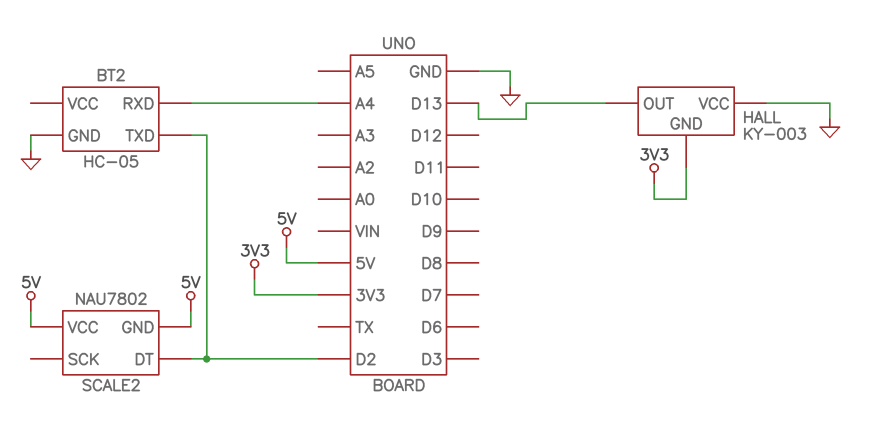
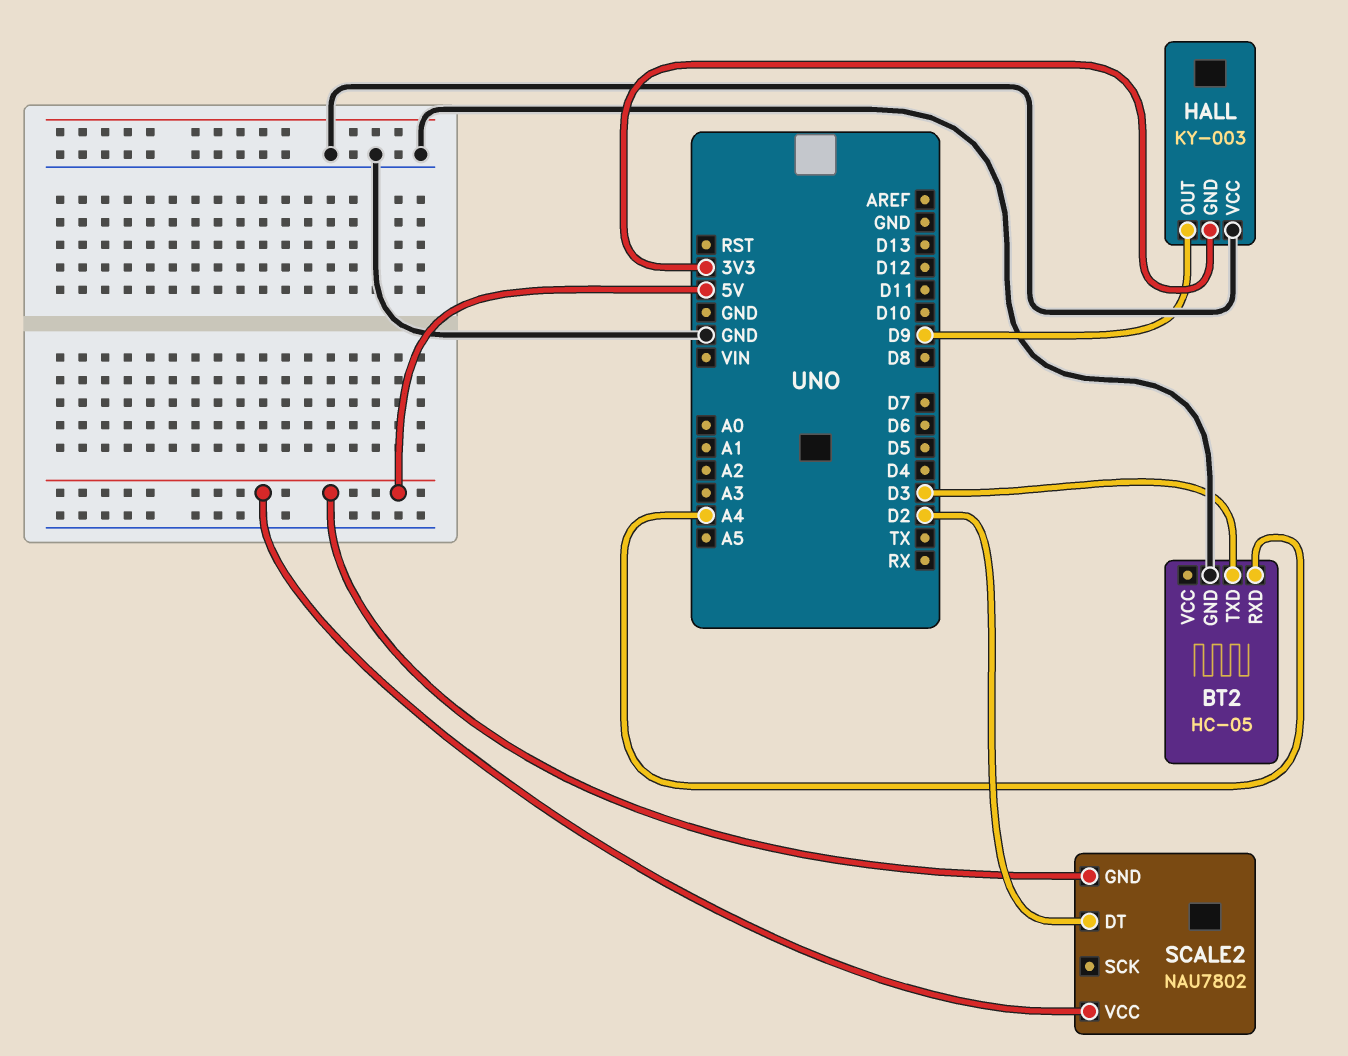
BT2 pin TXD: D2 -> D3
HALL pin OUT: D13 -> D9

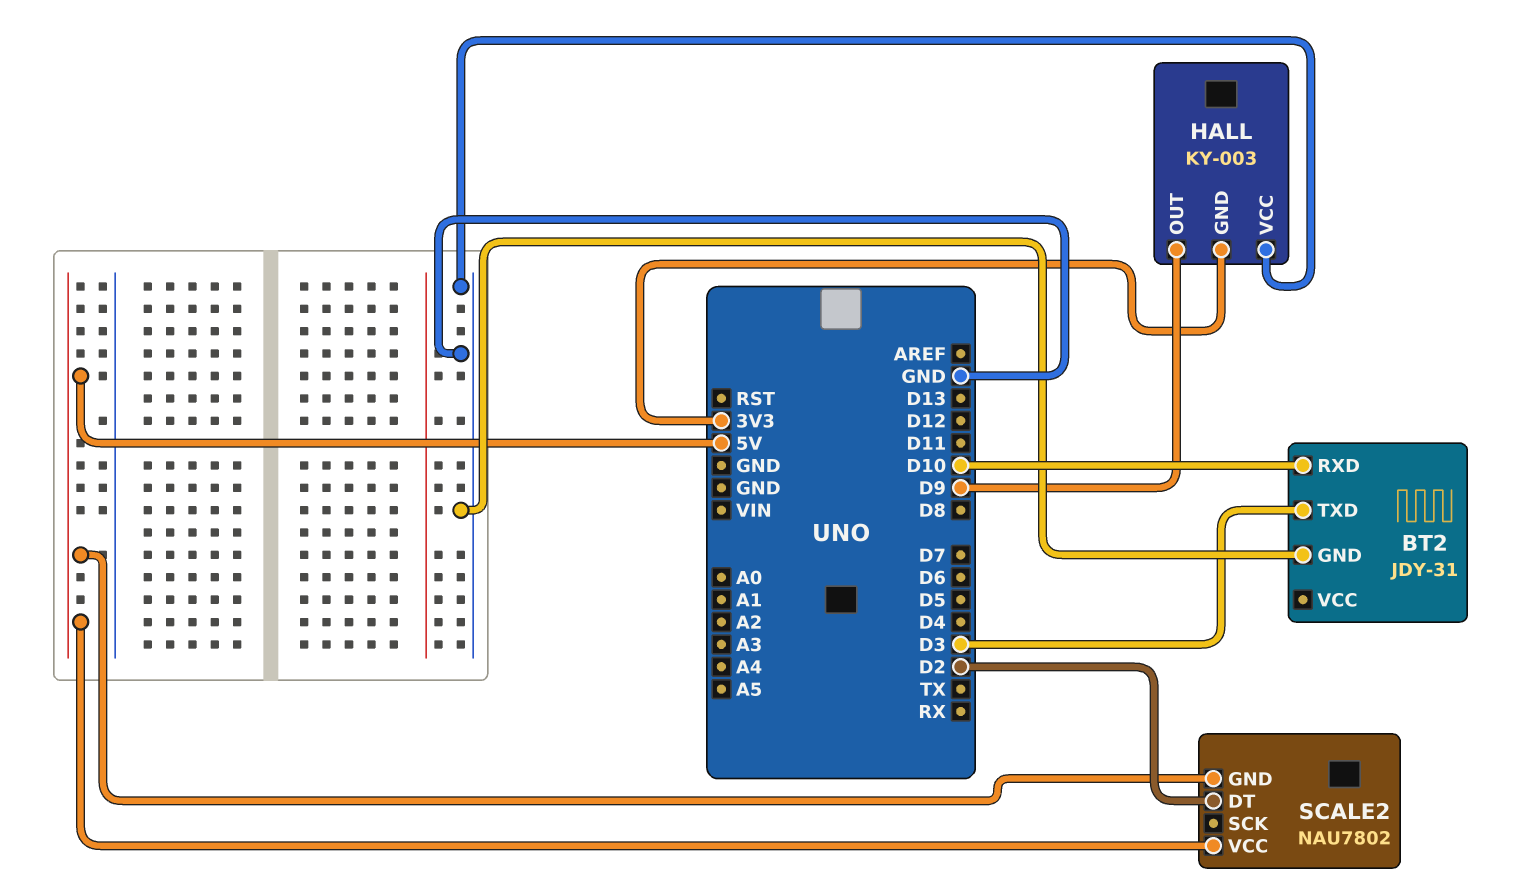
BT2: HC-05 -> JDY-31
BT2 pin RXD: A4 -> D10

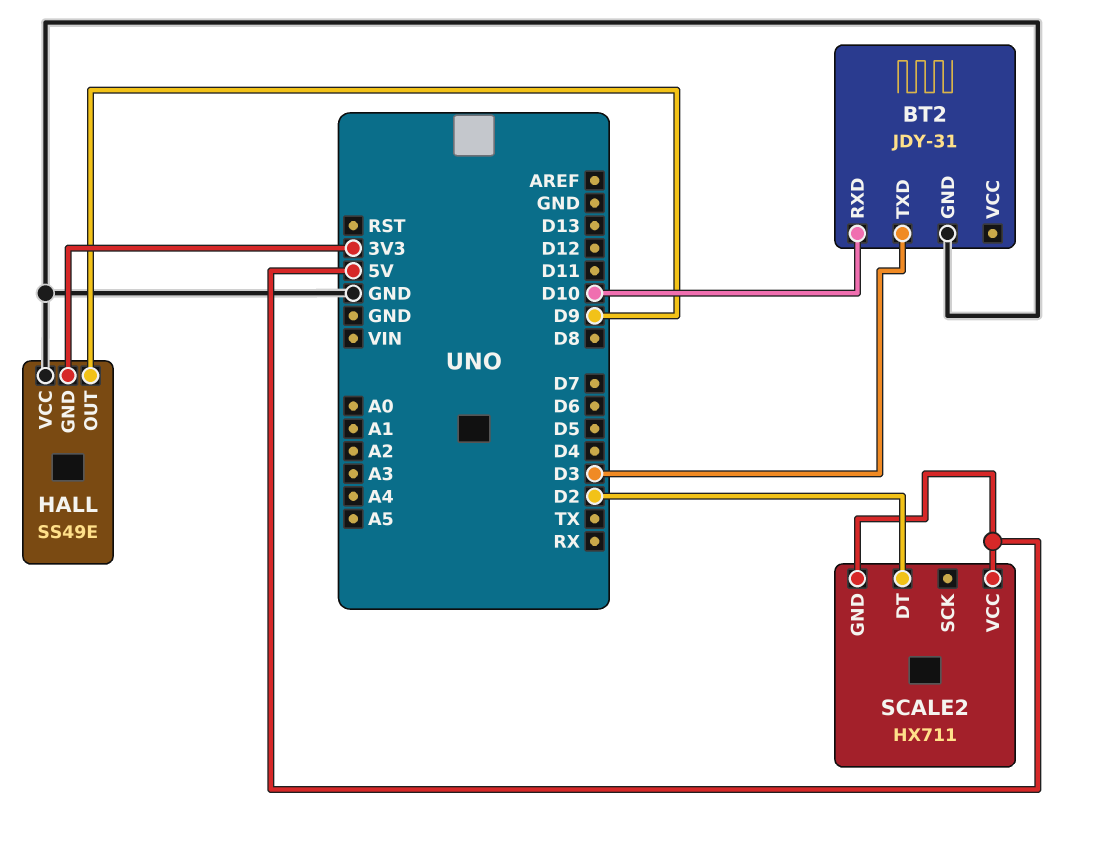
HALL: KY-003 -> SS49E
SCALE2: NAU7802 -> HX711

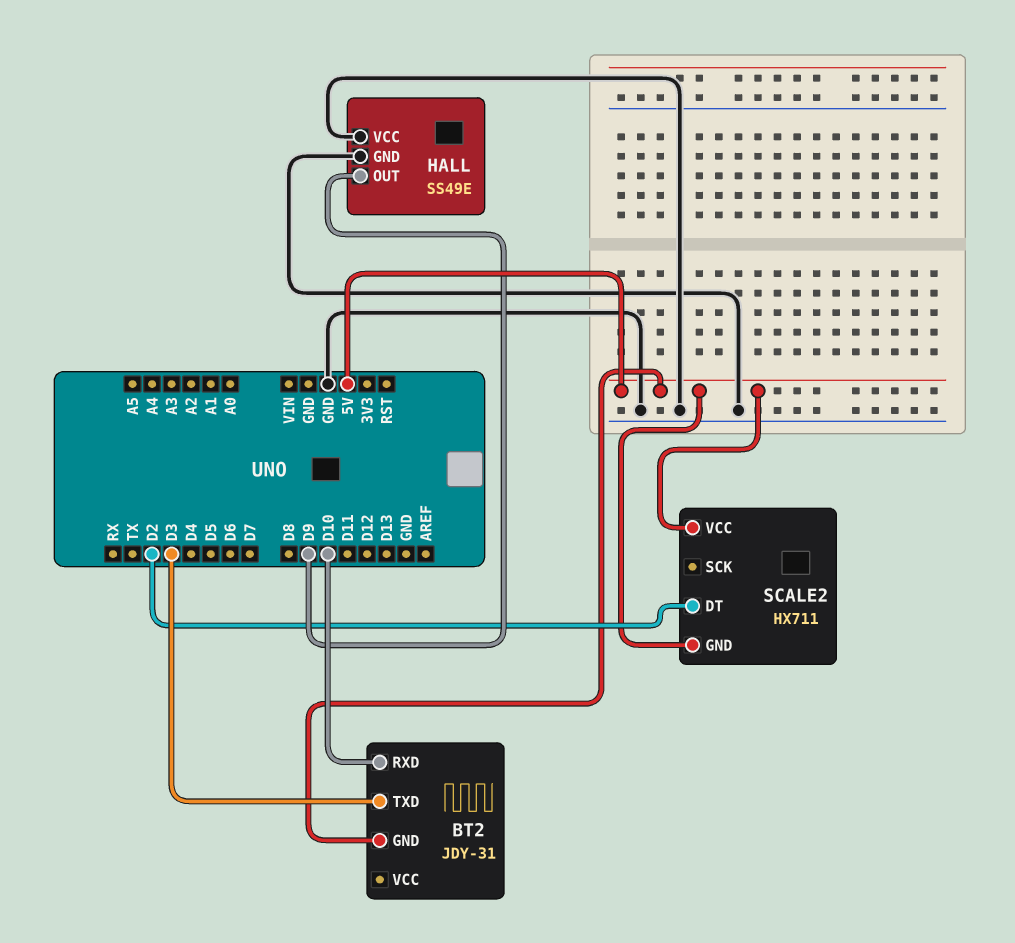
BT2 pin GND: GND -> 5V
HALL pin GND: 3V3 -> GND

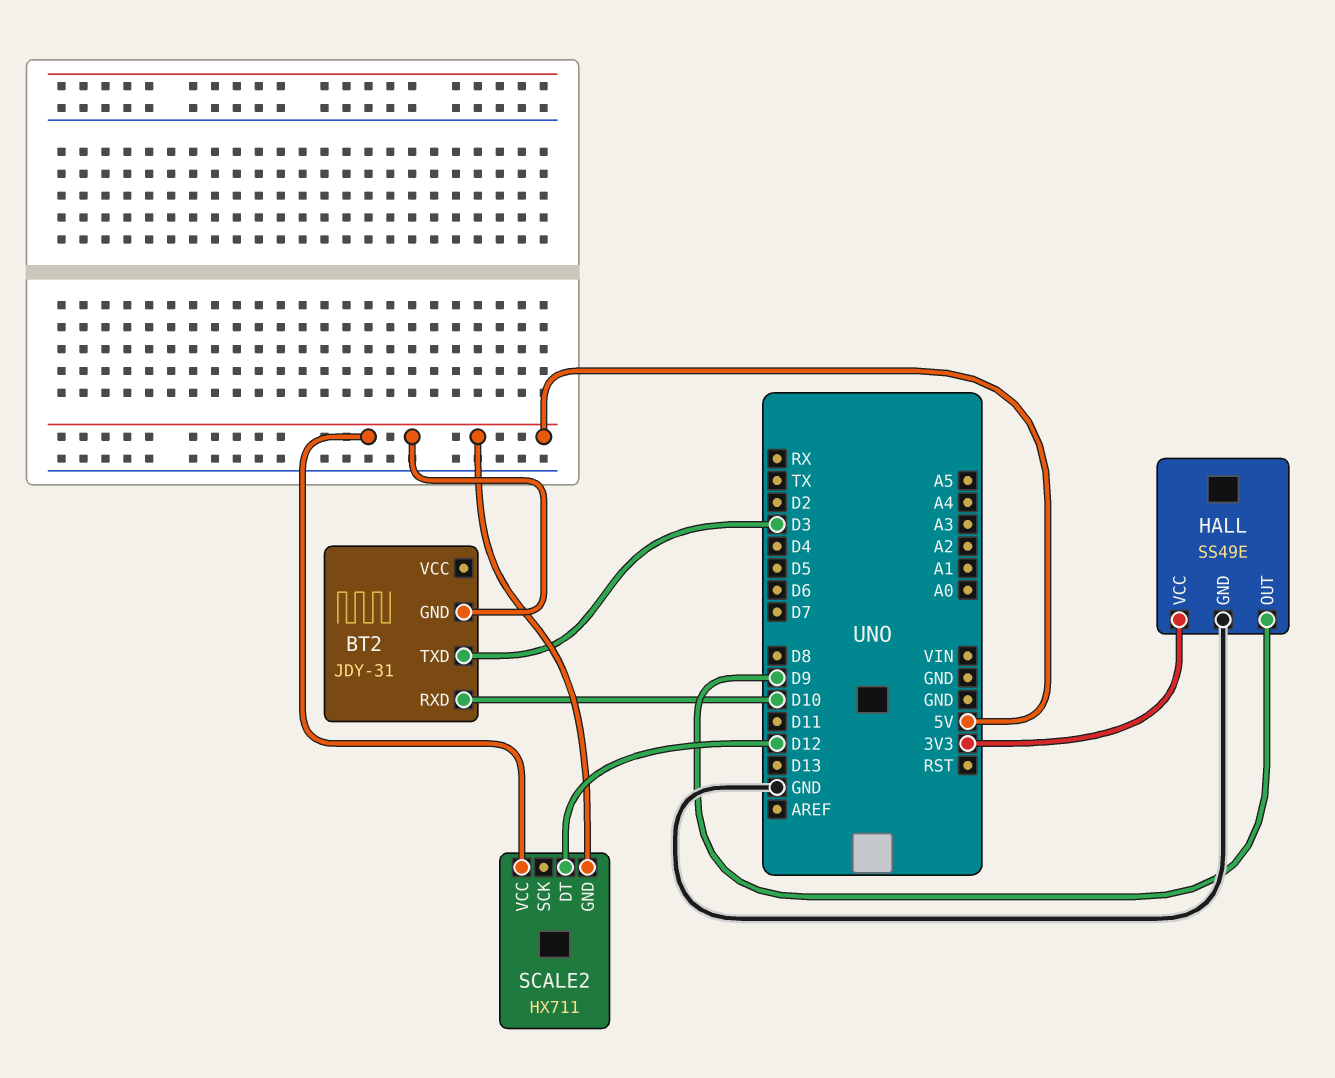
HALL pin VCC: GND -> 3V3
SCALE2 pin DT: D2 -> D12

